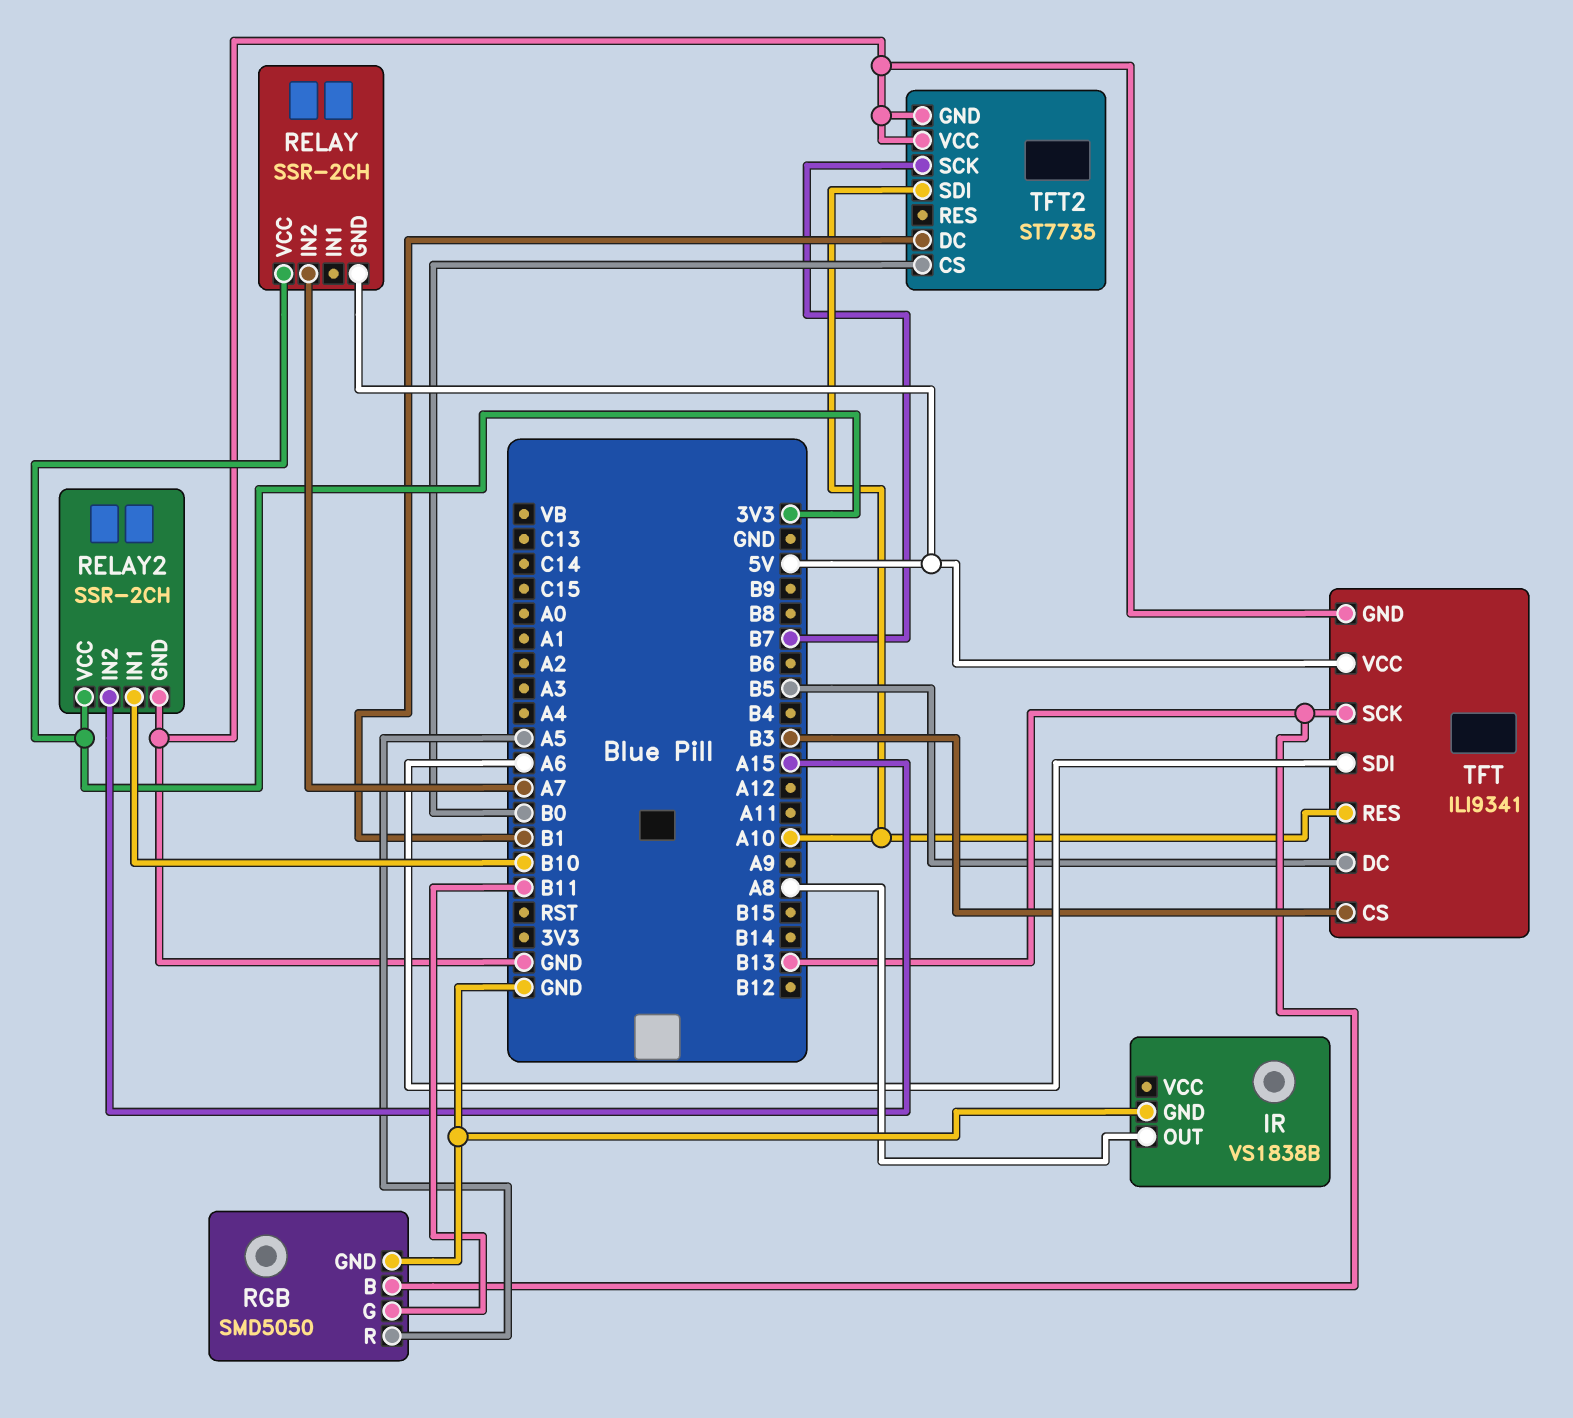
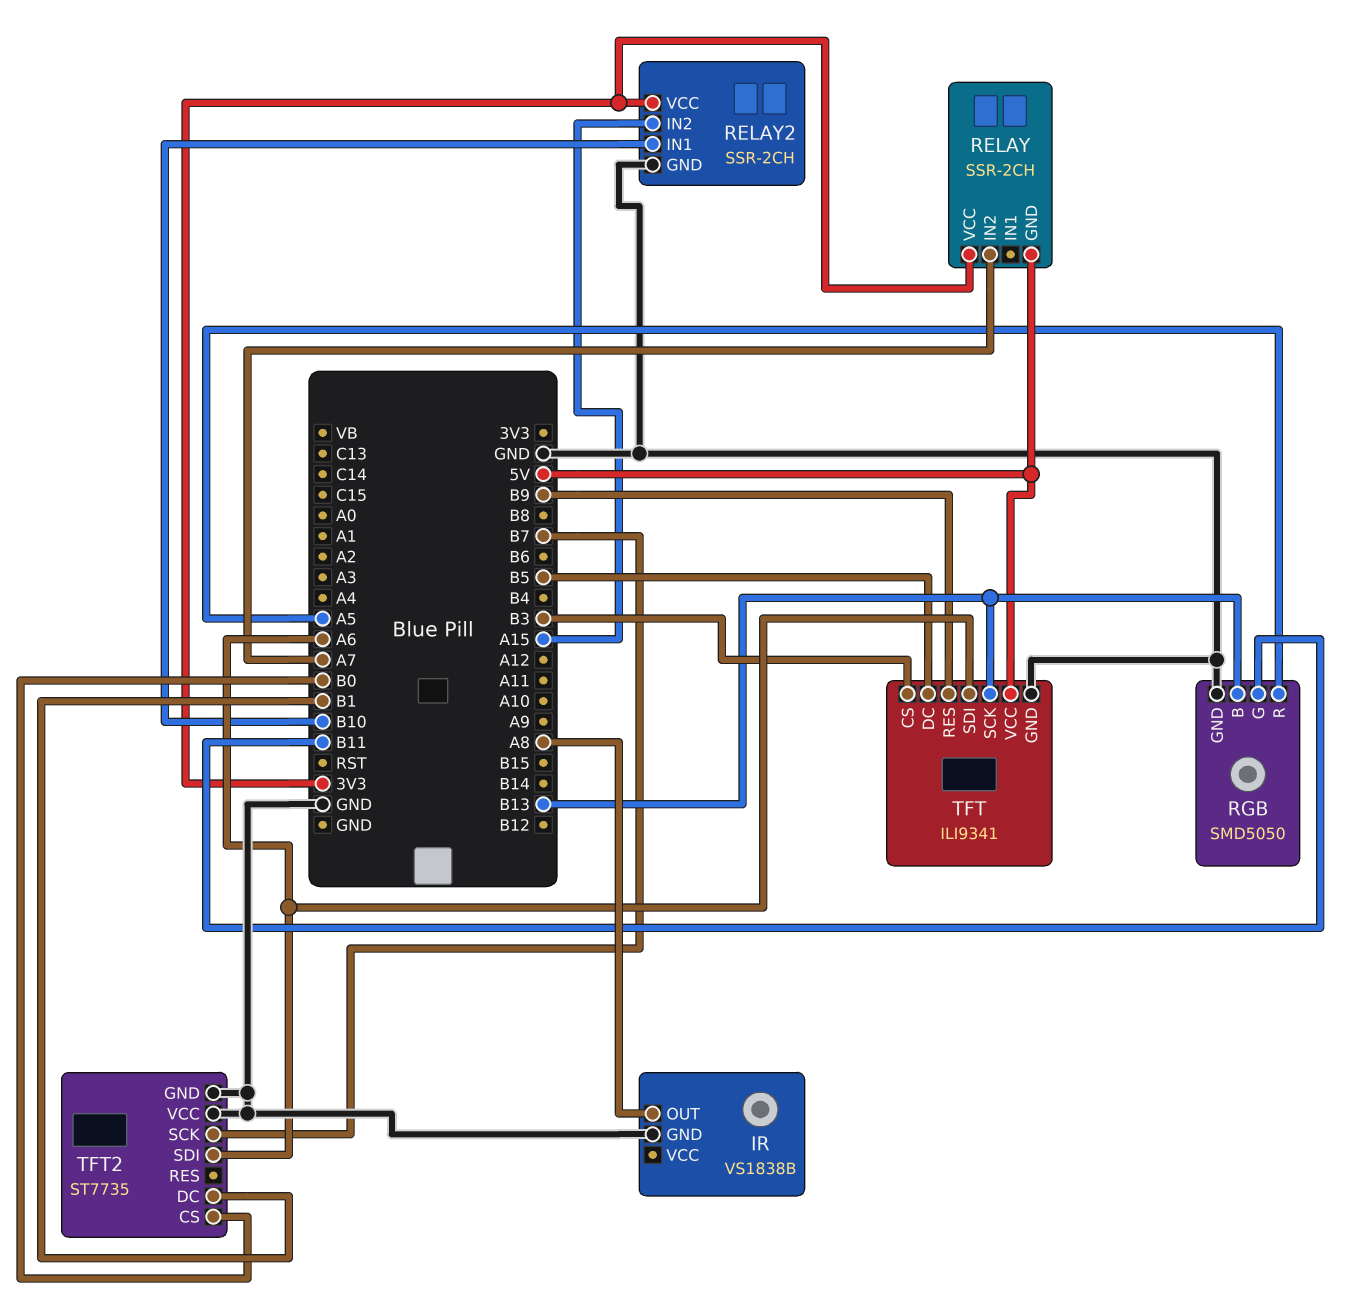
TFT pin RES: A10 -> B9
TFT2 pin SDI: A10 -> A6

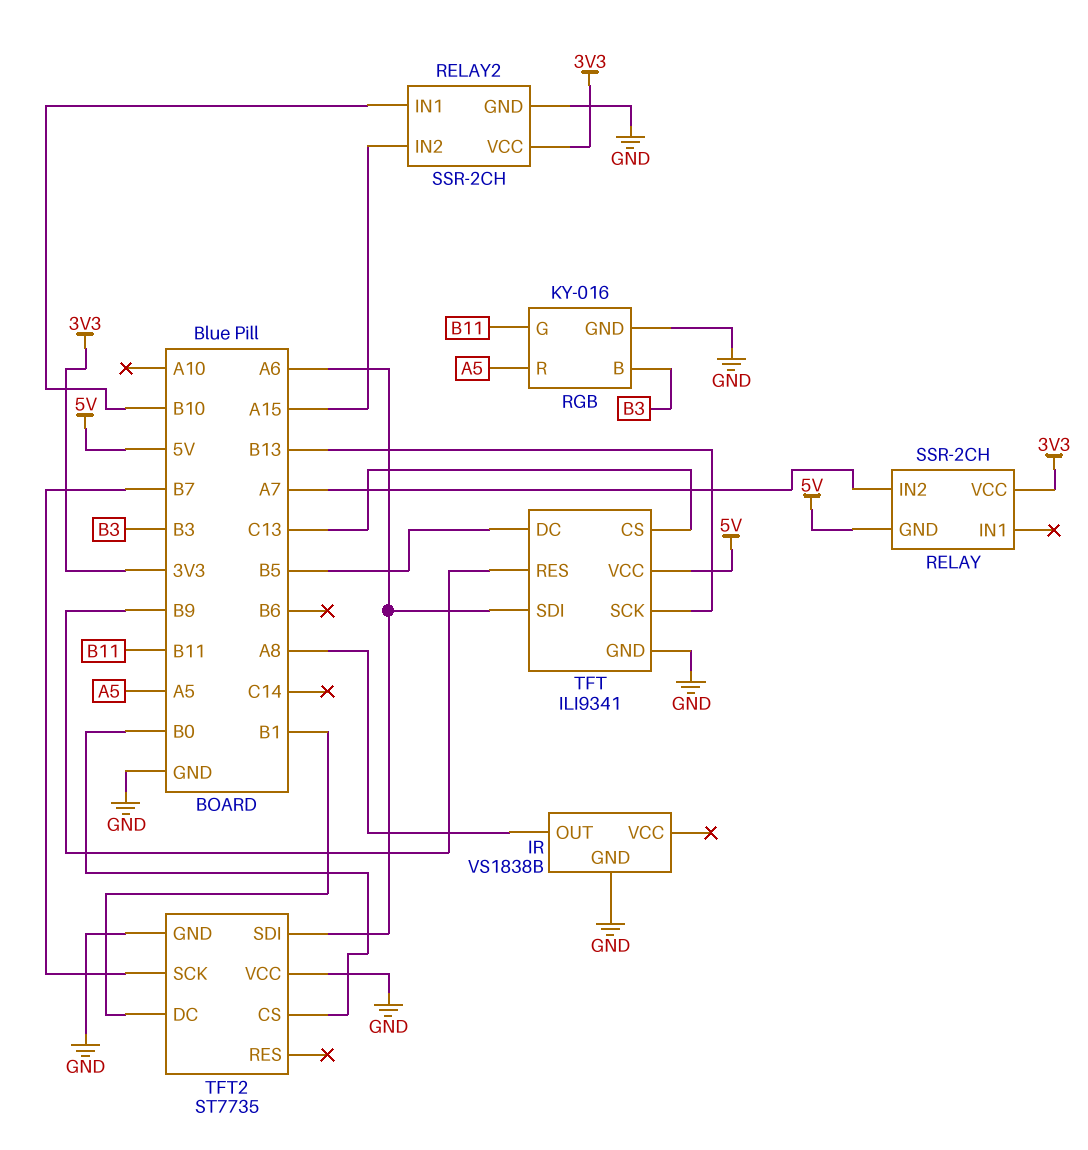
RGB: SMD5050 -> KY-016
RGB pin B: B13 -> B3
TFT pin CS: B3 -> C13

